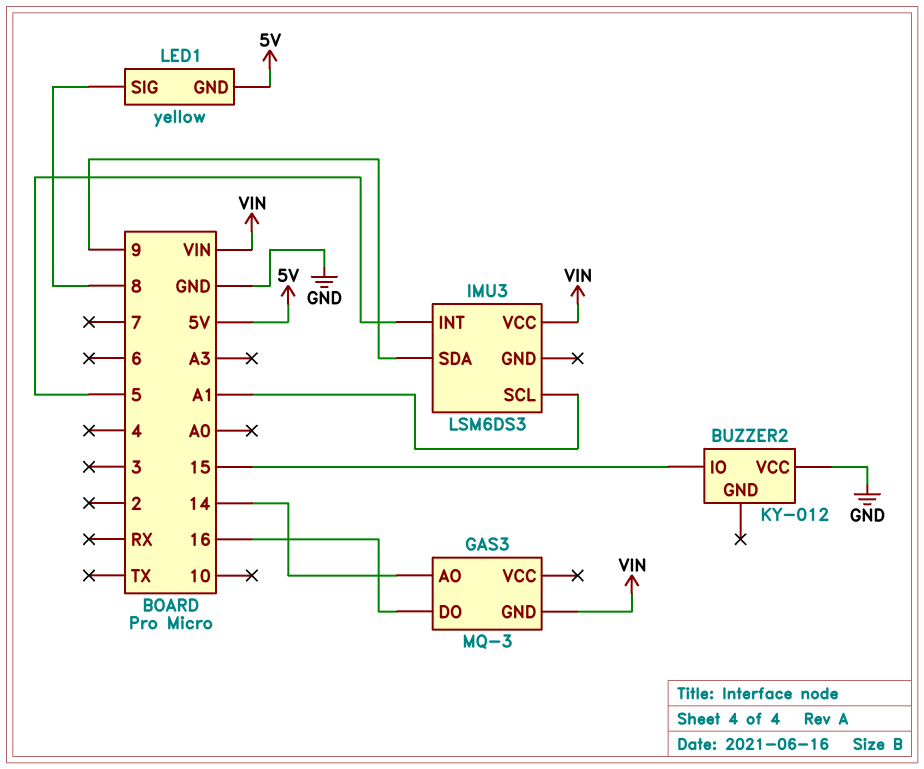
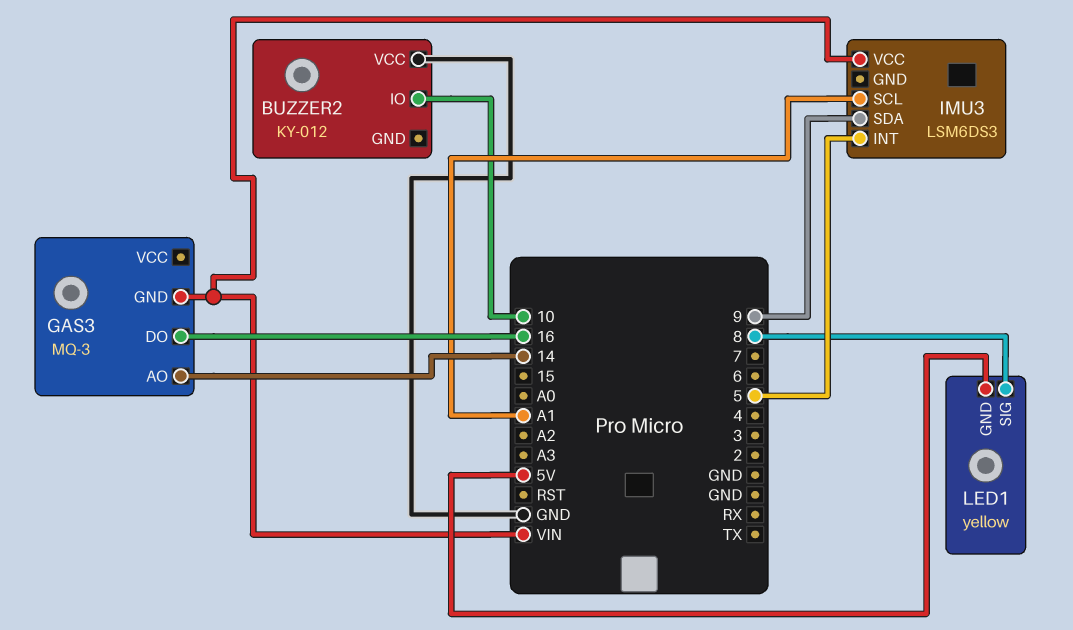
BUZZER2 pin IO: 15 -> 10

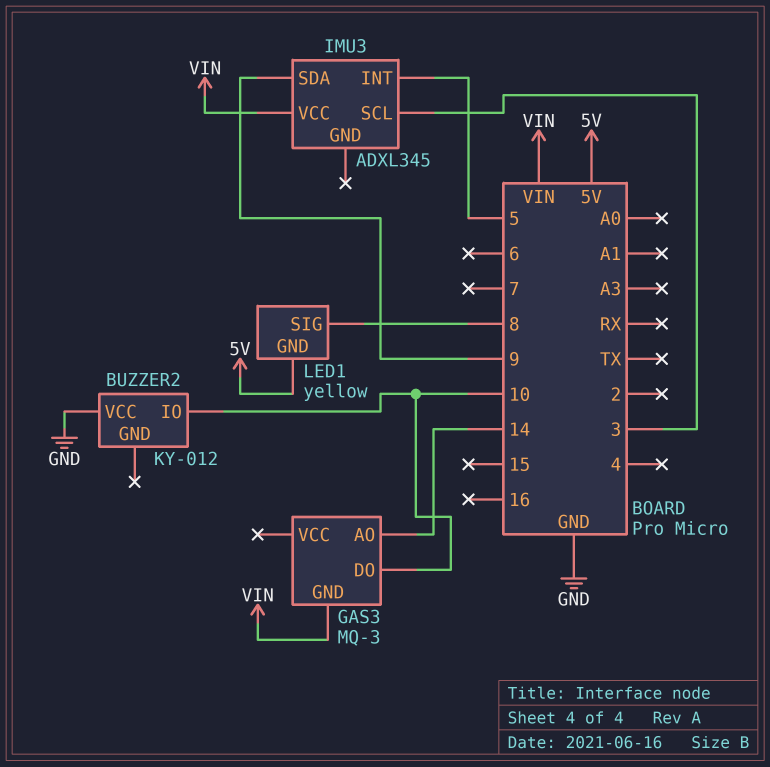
GAS3 pin DO: 16 -> 10
IMU3: LSM6DS3 -> ADXL345
IMU3 pin SCL: A1 -> 3

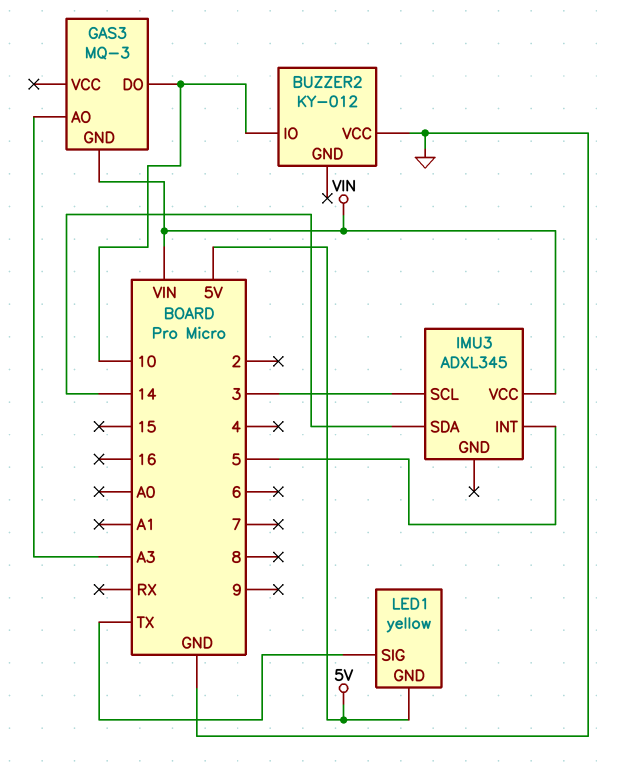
GAS3 pin AO: 14 -> A3
IMU3 pin SDA: 9 -> 14
LED1 pin SIG: 8 -> TX

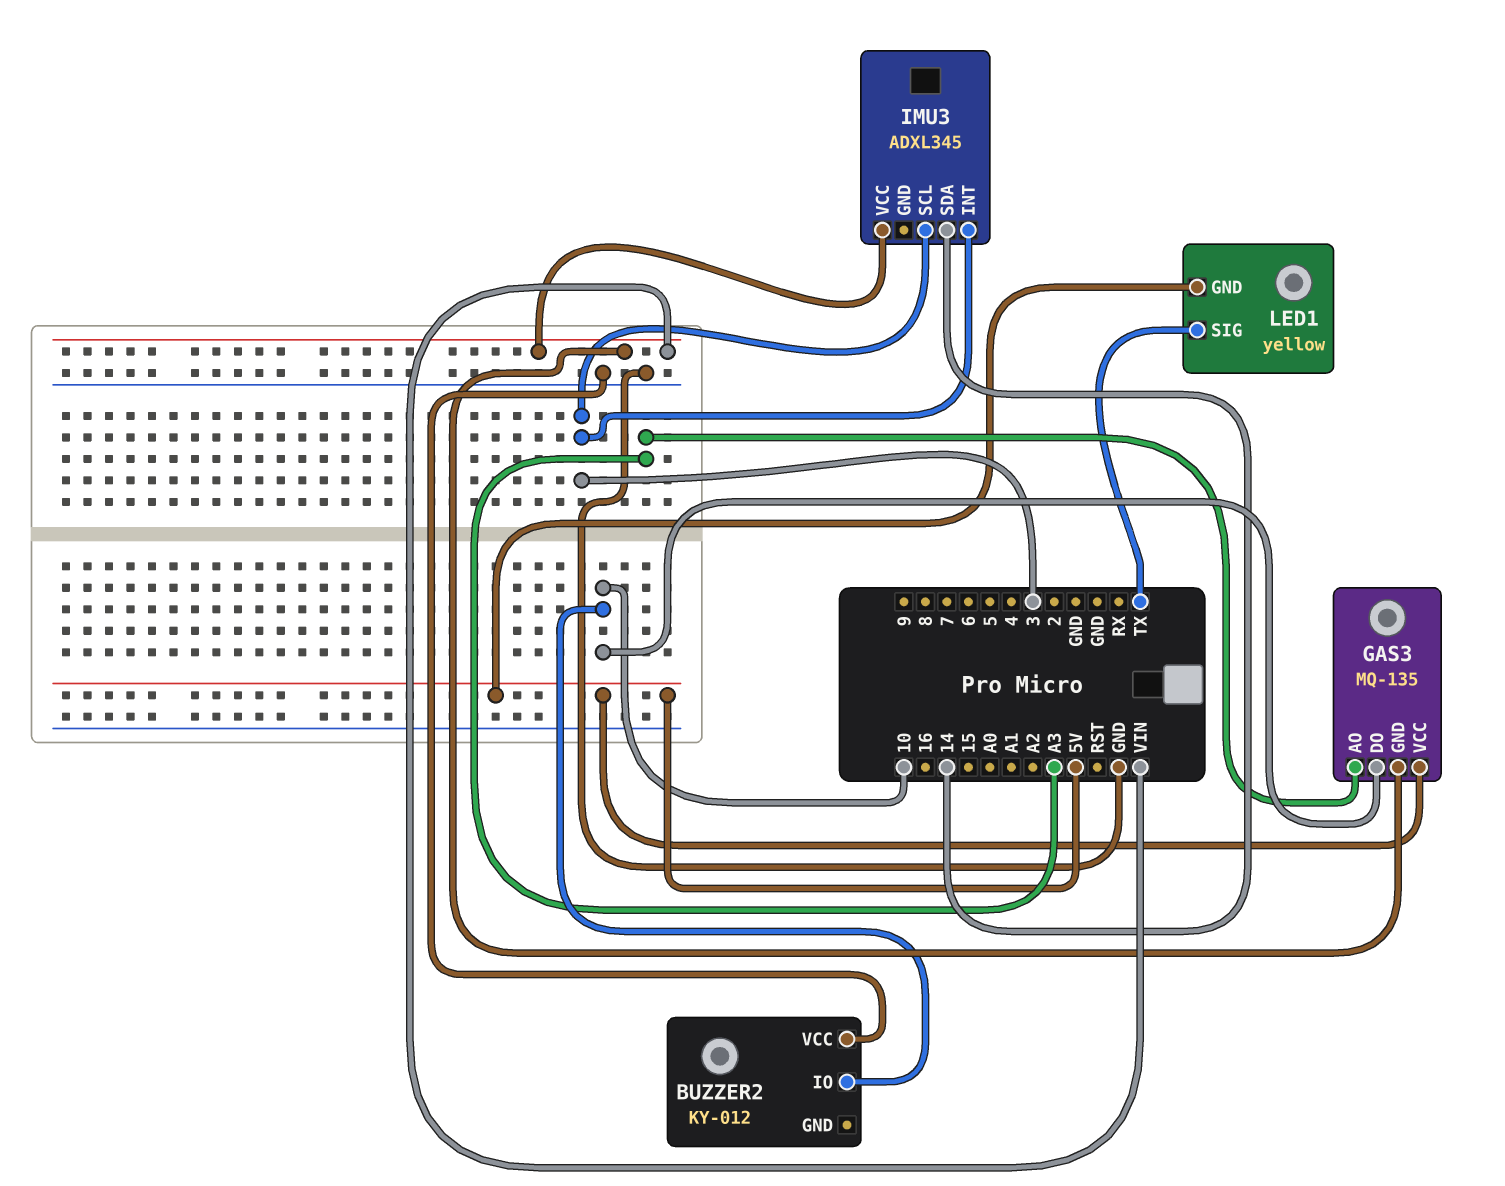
GAS3: MQ-3 -> MQ-135
GAS3 pin VCC: none -> 5V
IMU3 pin INT: 5 -> 3

